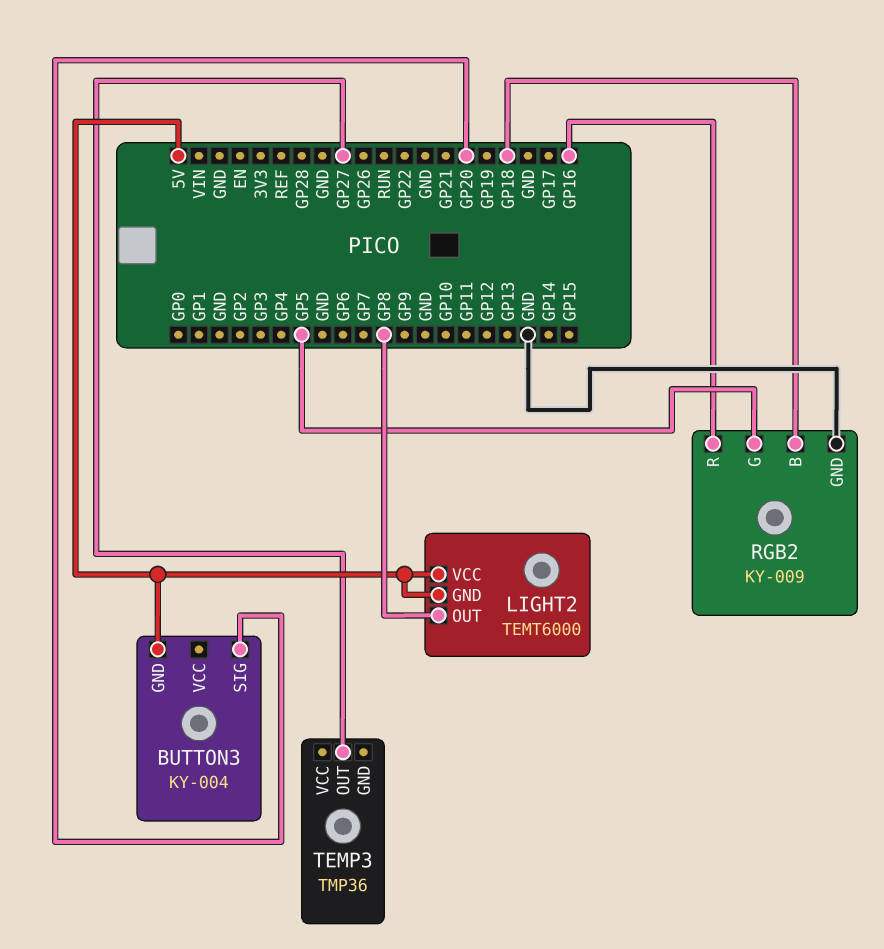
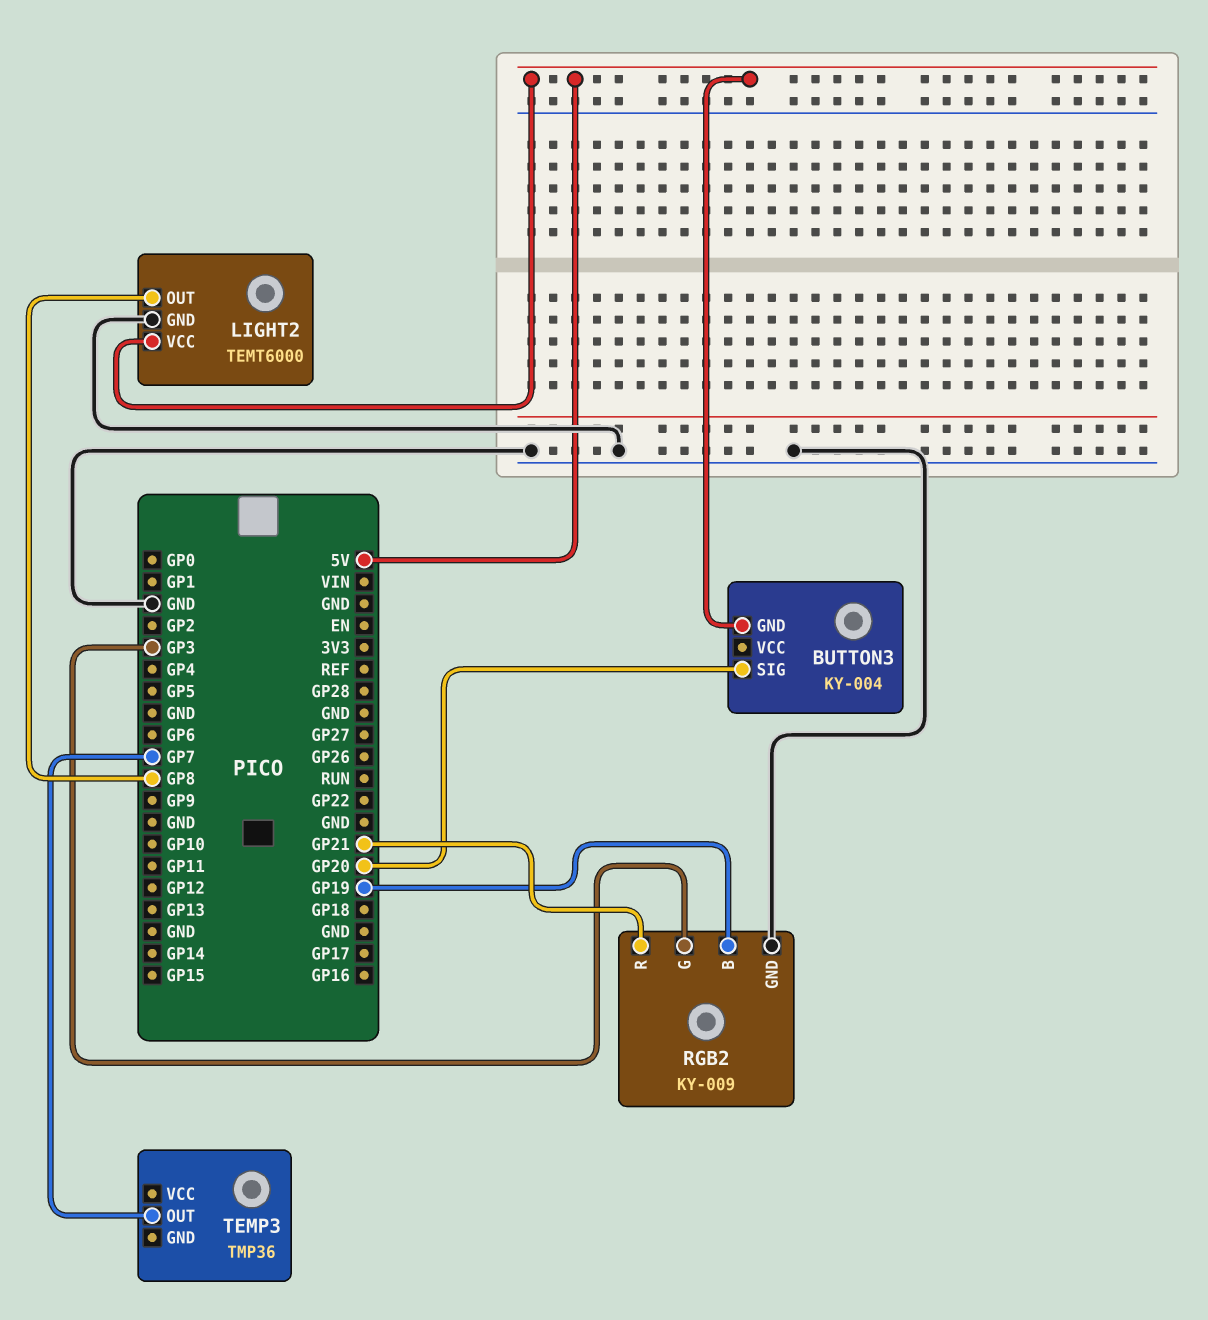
LIGHT2 pin GND: 5V -> GND
RGB2 pin B: GP18 -> GP19
RGB2 pin G: GP5 -> GP3
RGB2 pin R: GP16 -> GP21
TEMP3 pin OUT: GP27 -> GP7

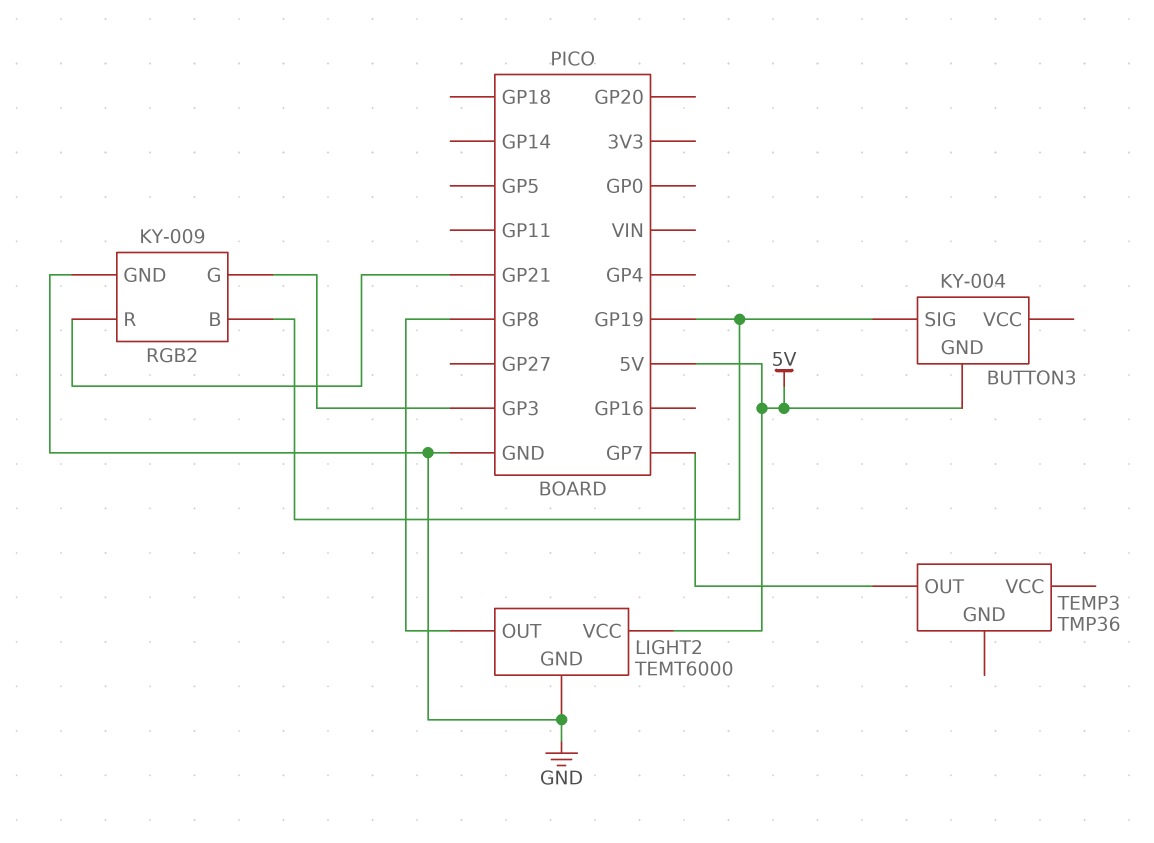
BUTTON3 pin SIG: GP20 -> GP19

